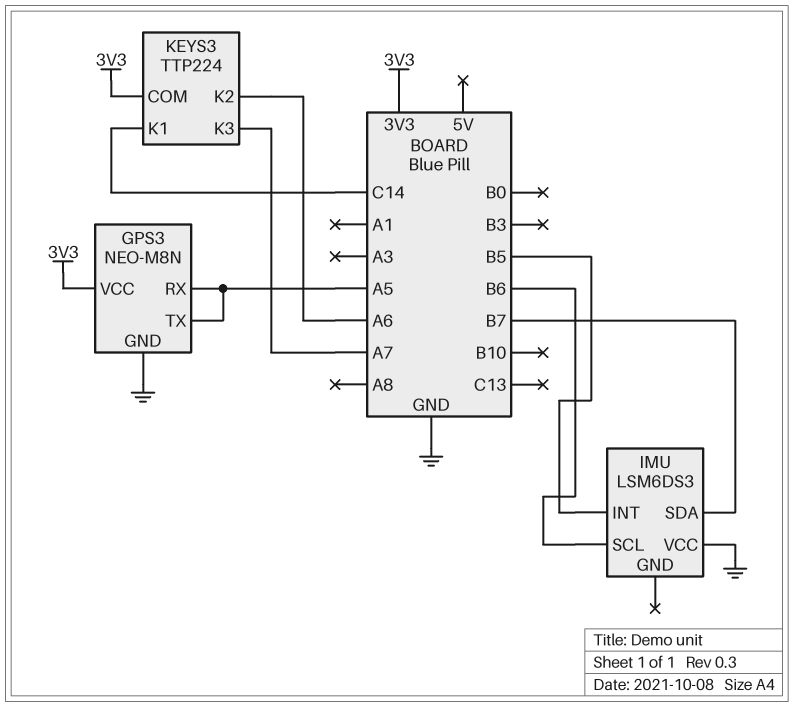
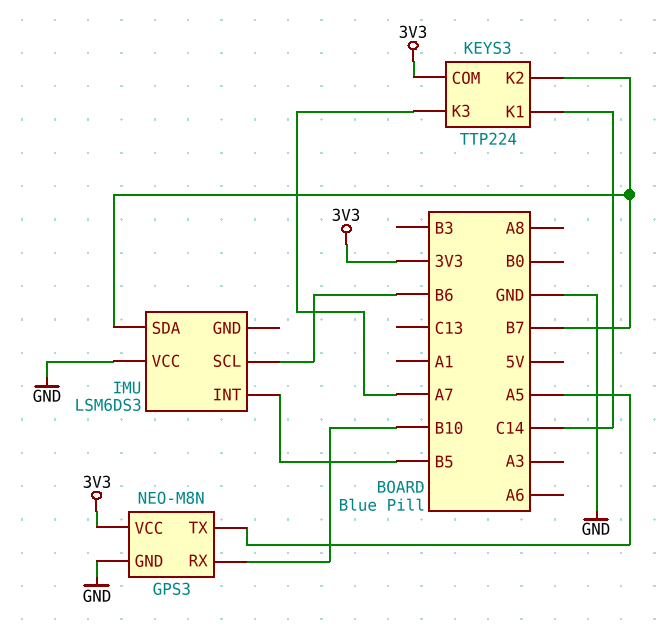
GPS3 pin RX: A5 -> B10
KEYS3 pin K2: A6 -> B7

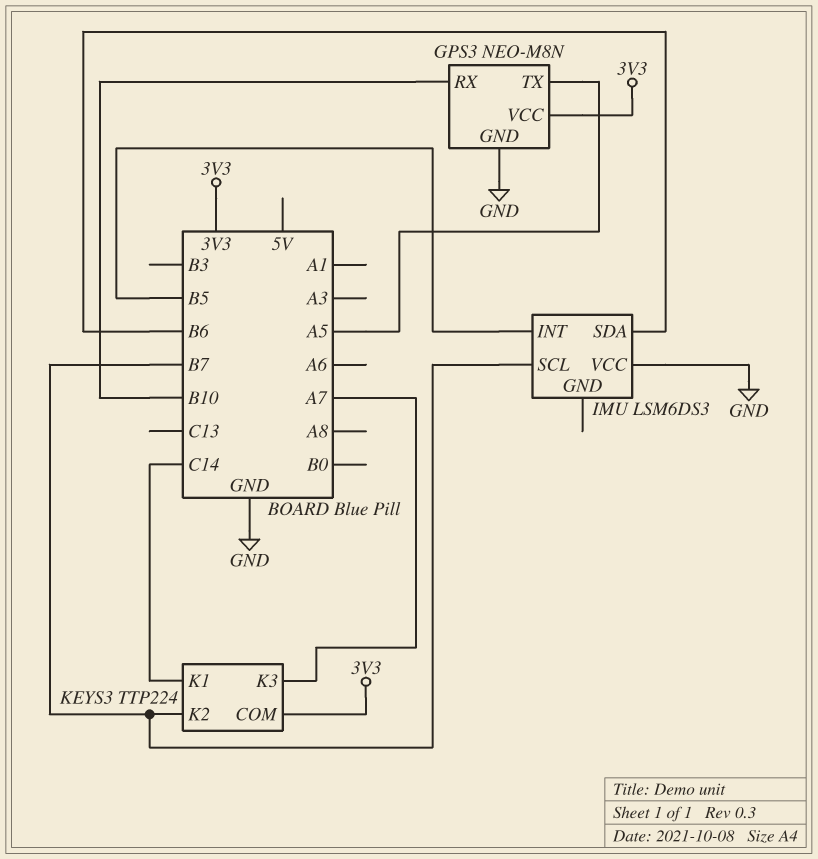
IMU pin SCL: B6 -> B7
IMU pin SDA: B7 -> B6

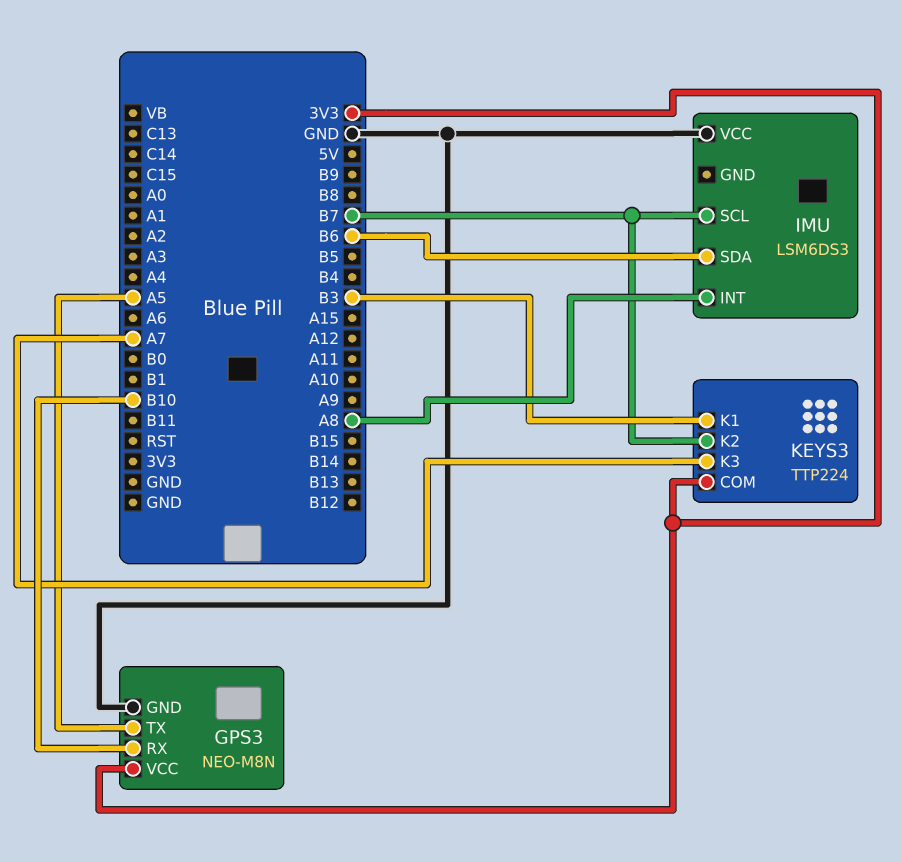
IMU pin INT: B5 -> A8
KEYS3 pin K1: C14 -> B3

